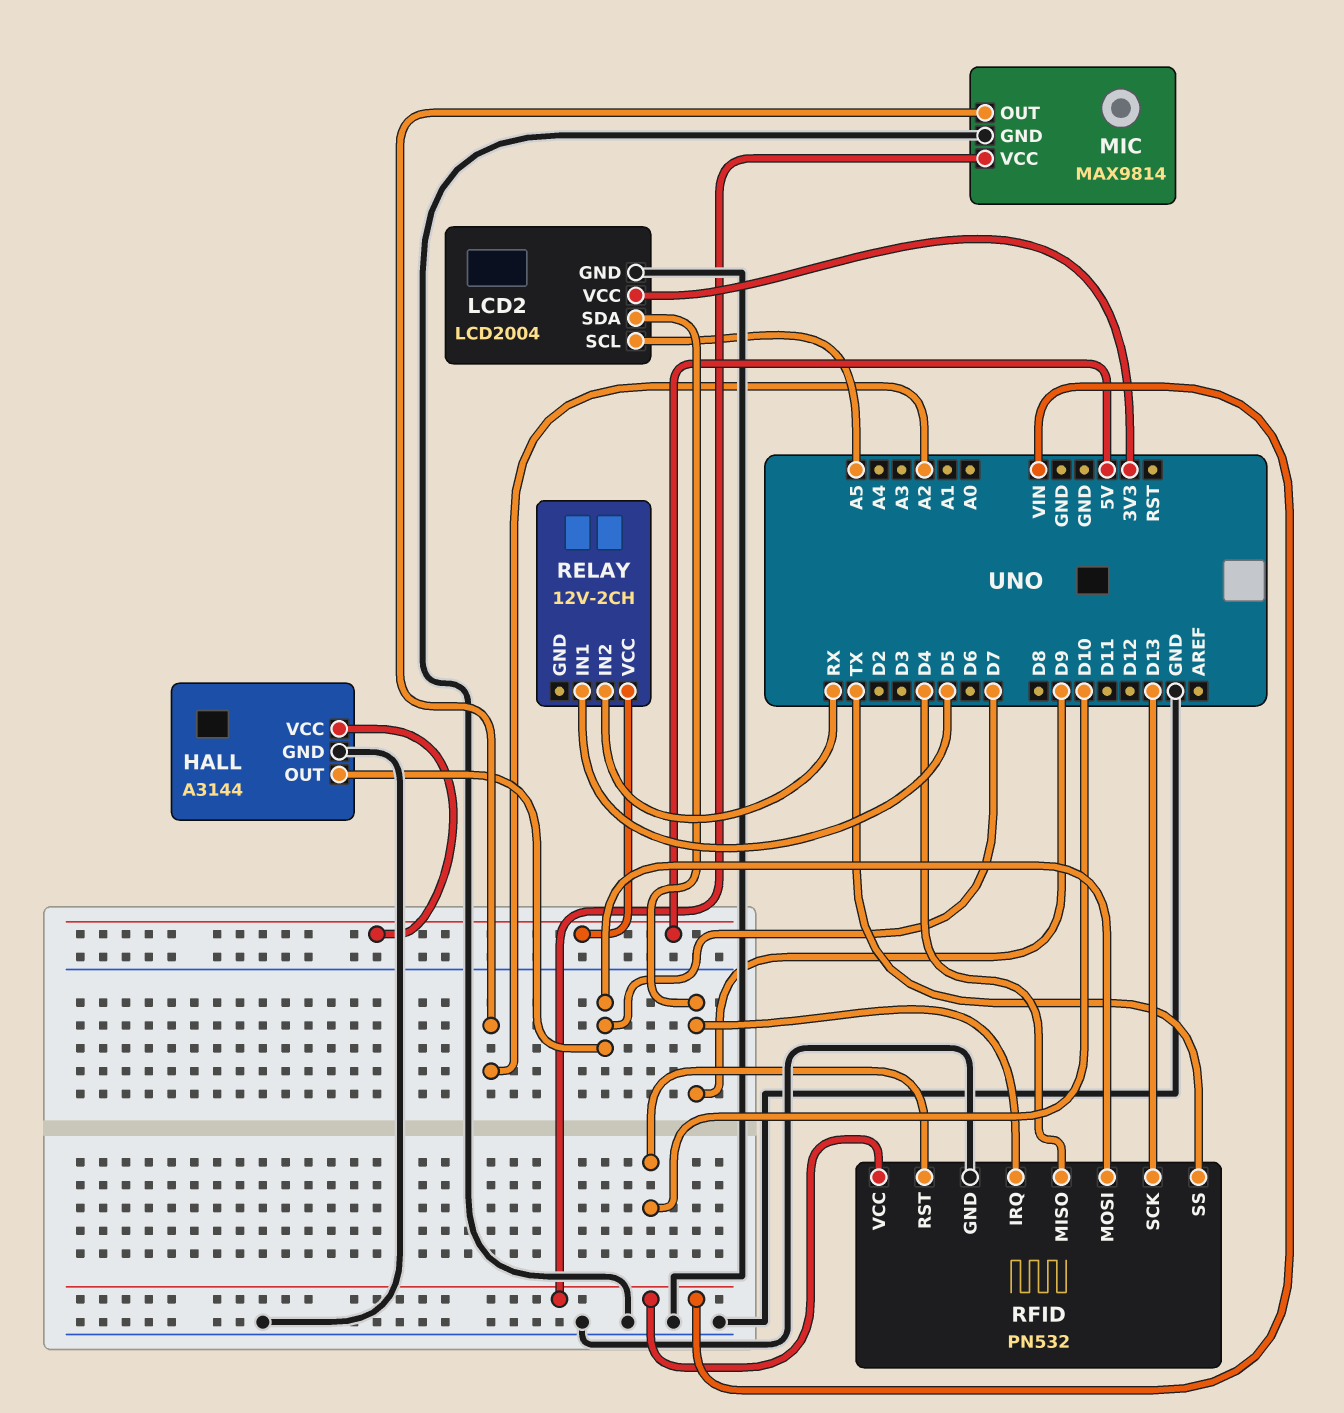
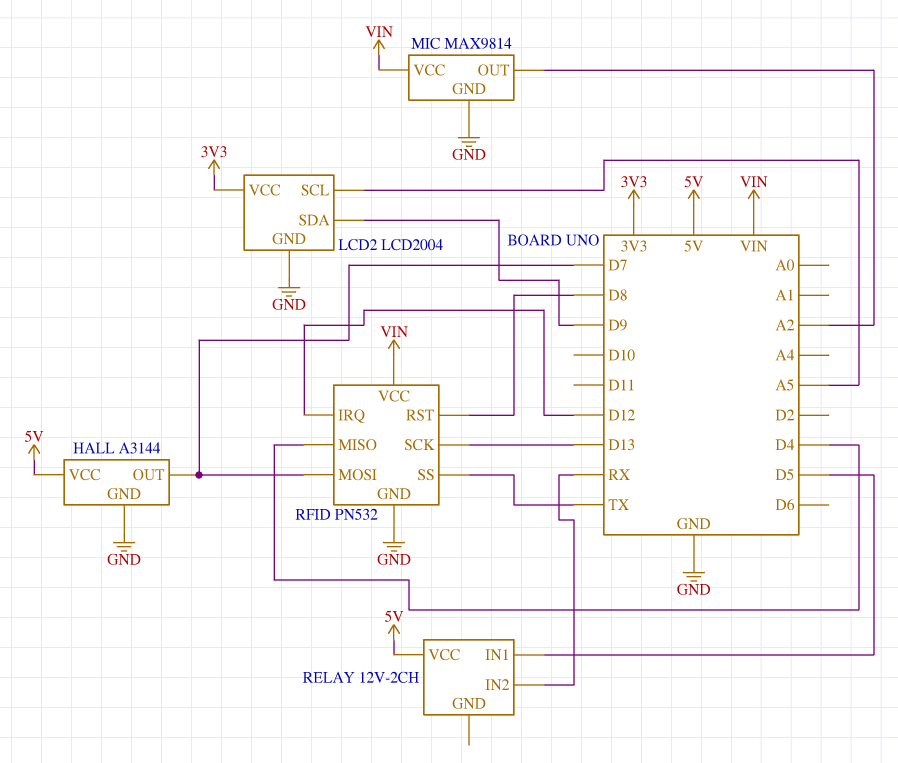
RFID pin IRQ: D9 -> D12
RFID pin RST: D10 -> D8

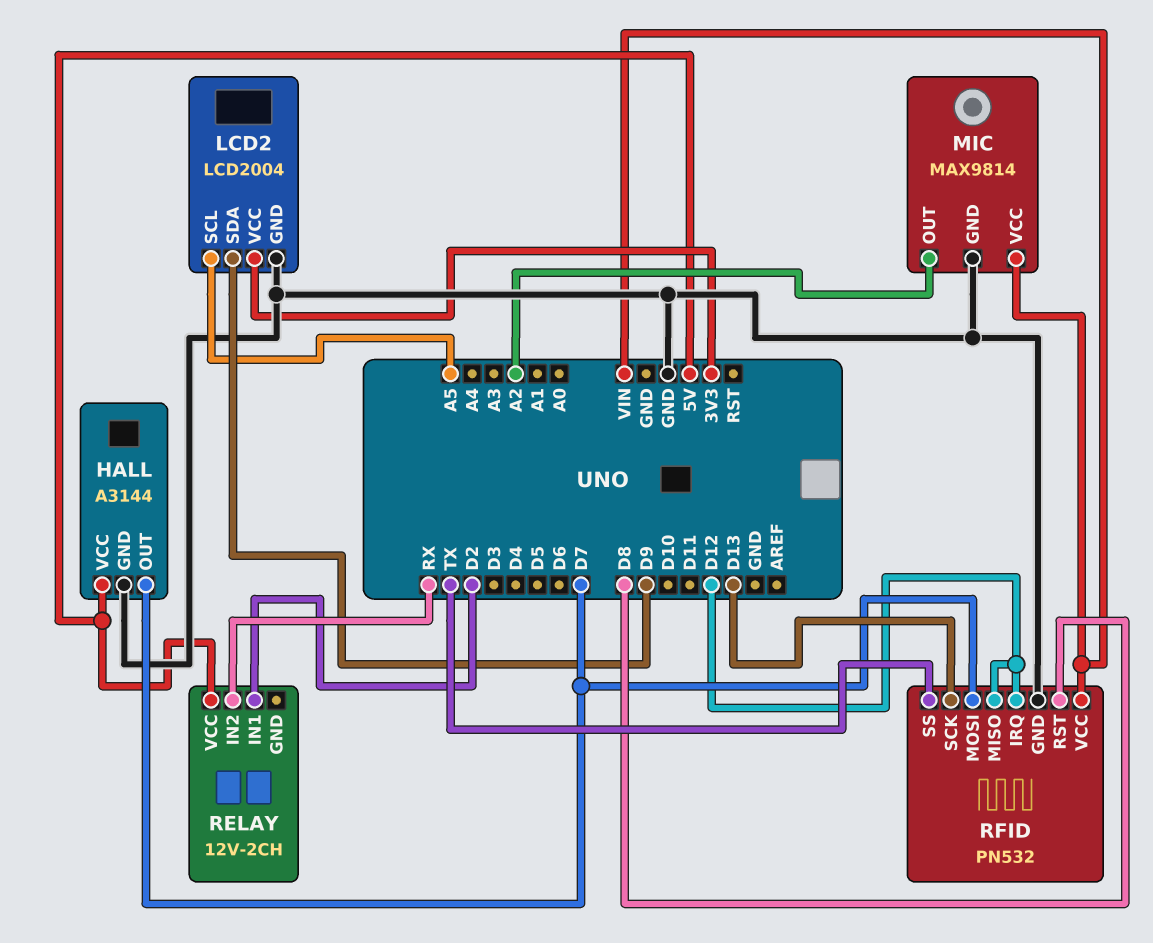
RELAY pin IN1: D5 -> D2
RFID pin MISO: D4 -> D12

